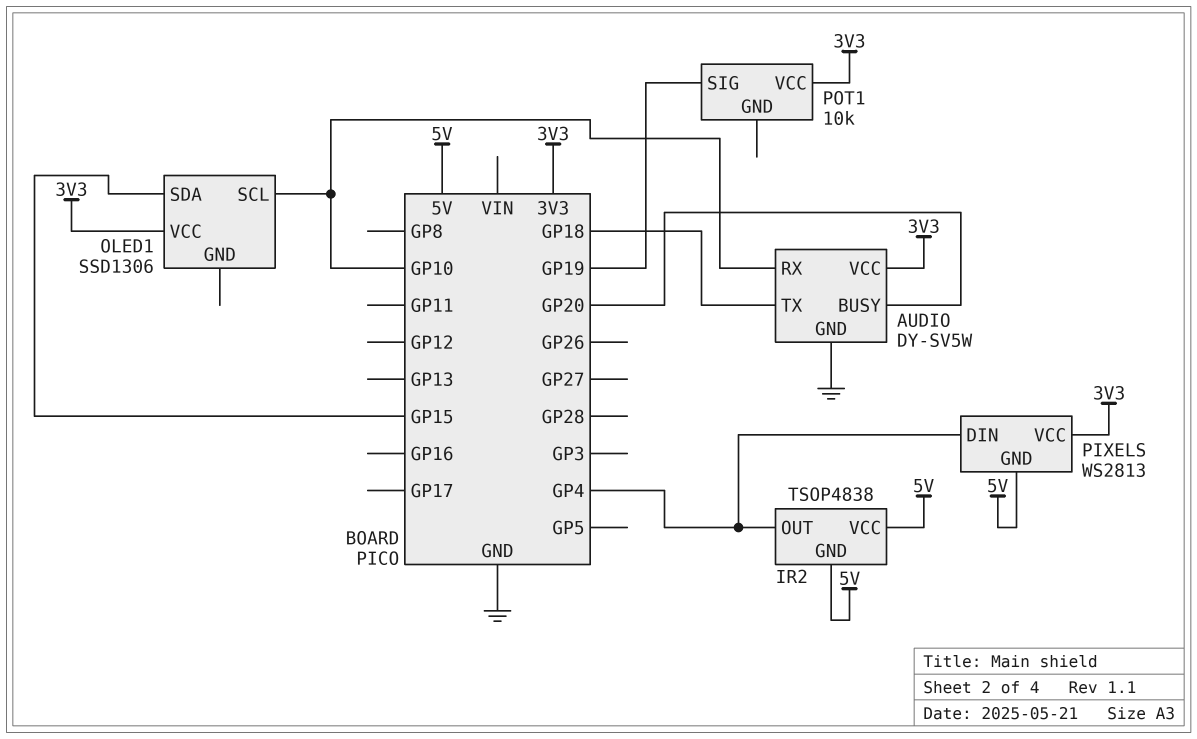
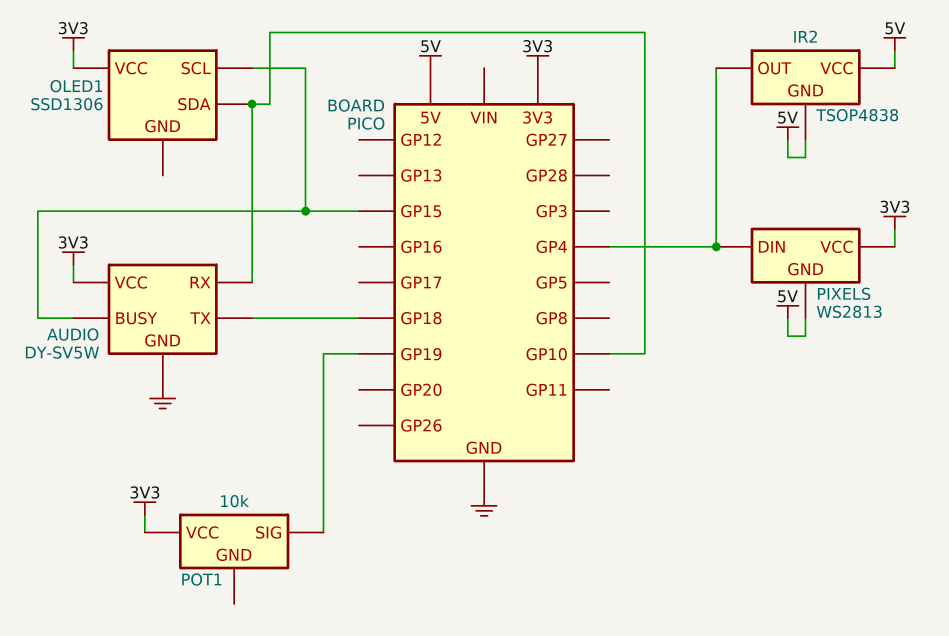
AUDIO pin BUSY: GP20 -> GP15
OLED1 pin SCL: GP10 -> GP15
OLED1 pin SDA: GP15 -> GP10

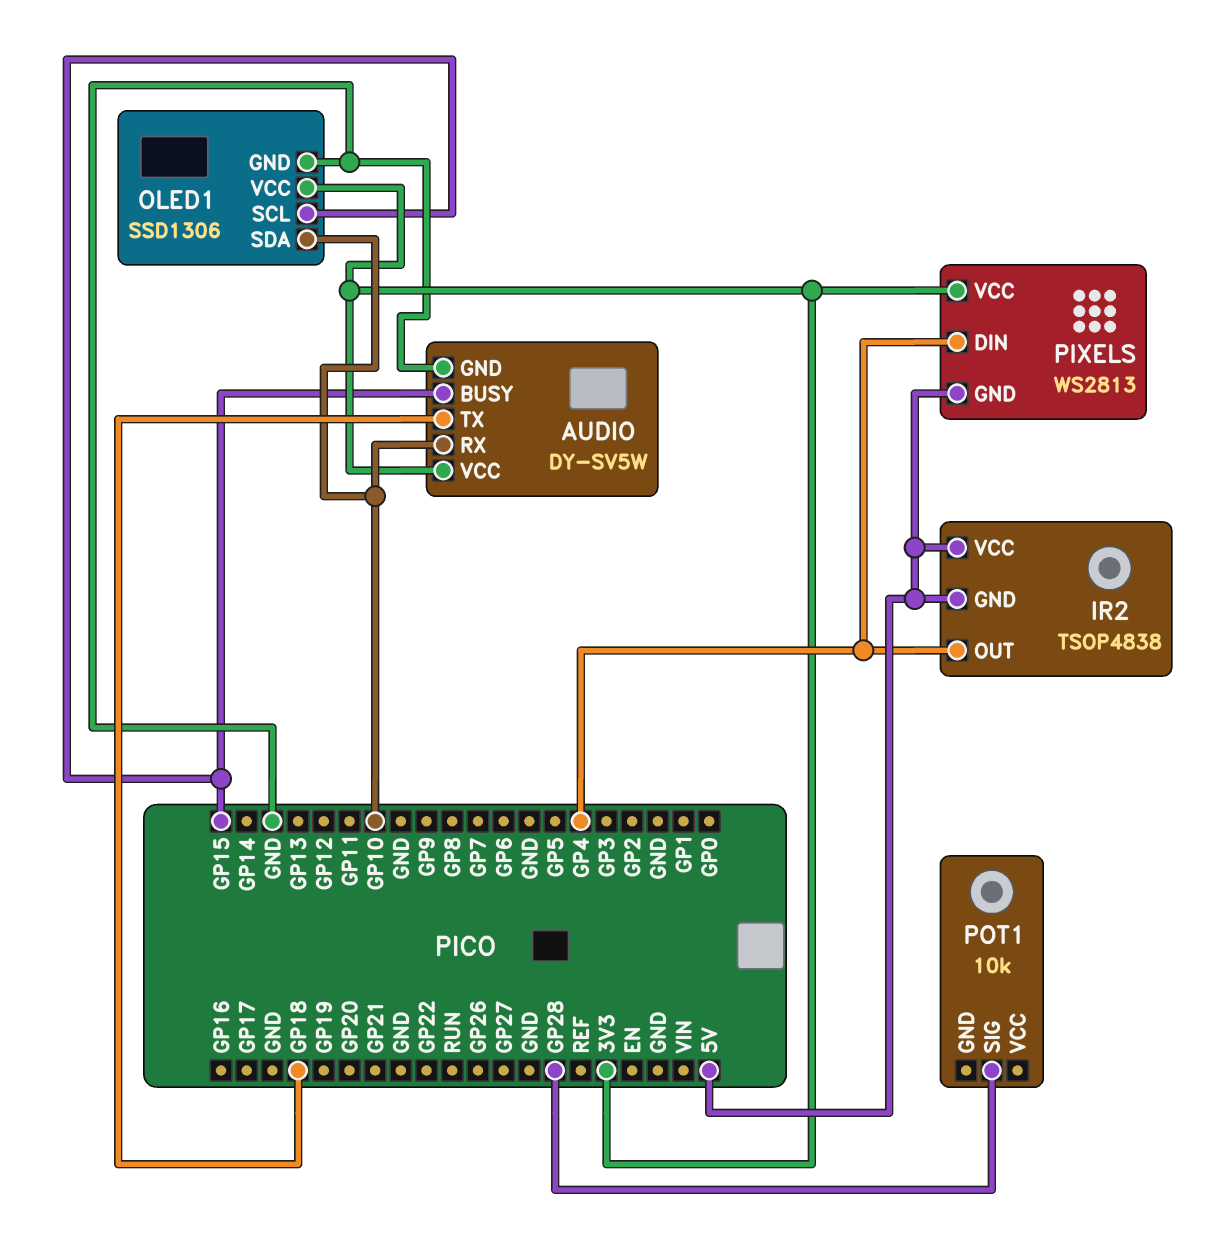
OLED1 pin GND: none -> GND
POT1 pin SIG: GP19 -> GP28
POT1 pin VCC: 3V3 -> none

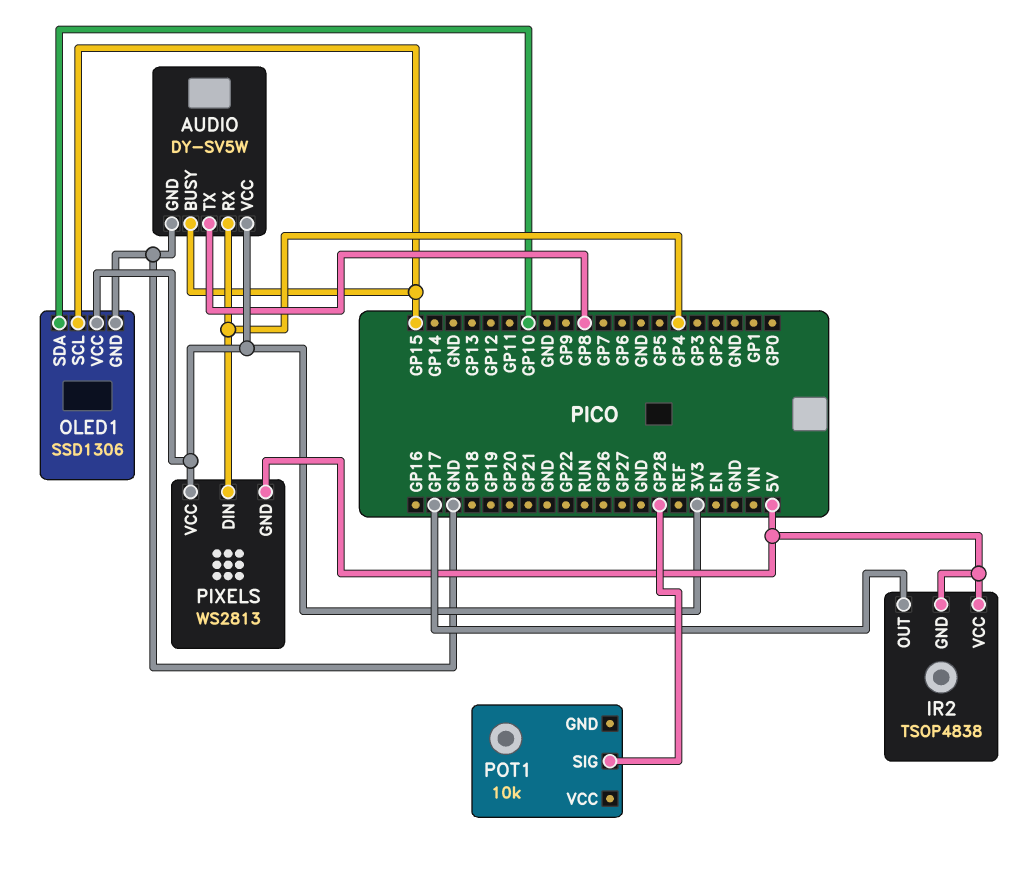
AUDIO pin RX: GP10 -> GP4
AUDIO pin TX: GP18 -> GP8
IR2 pin OUT: GP4 -> GP17

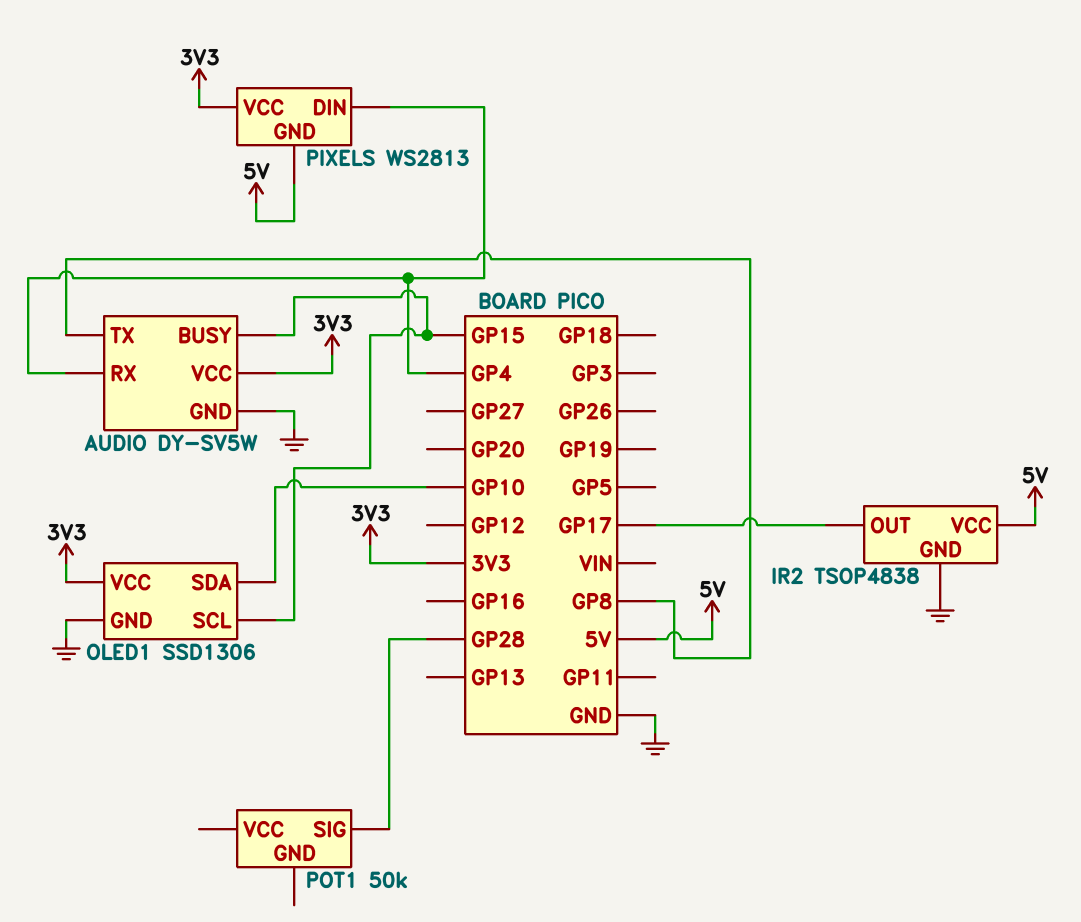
IR2 pin GND: 5V -> GND
POT1: 10k -> 50k

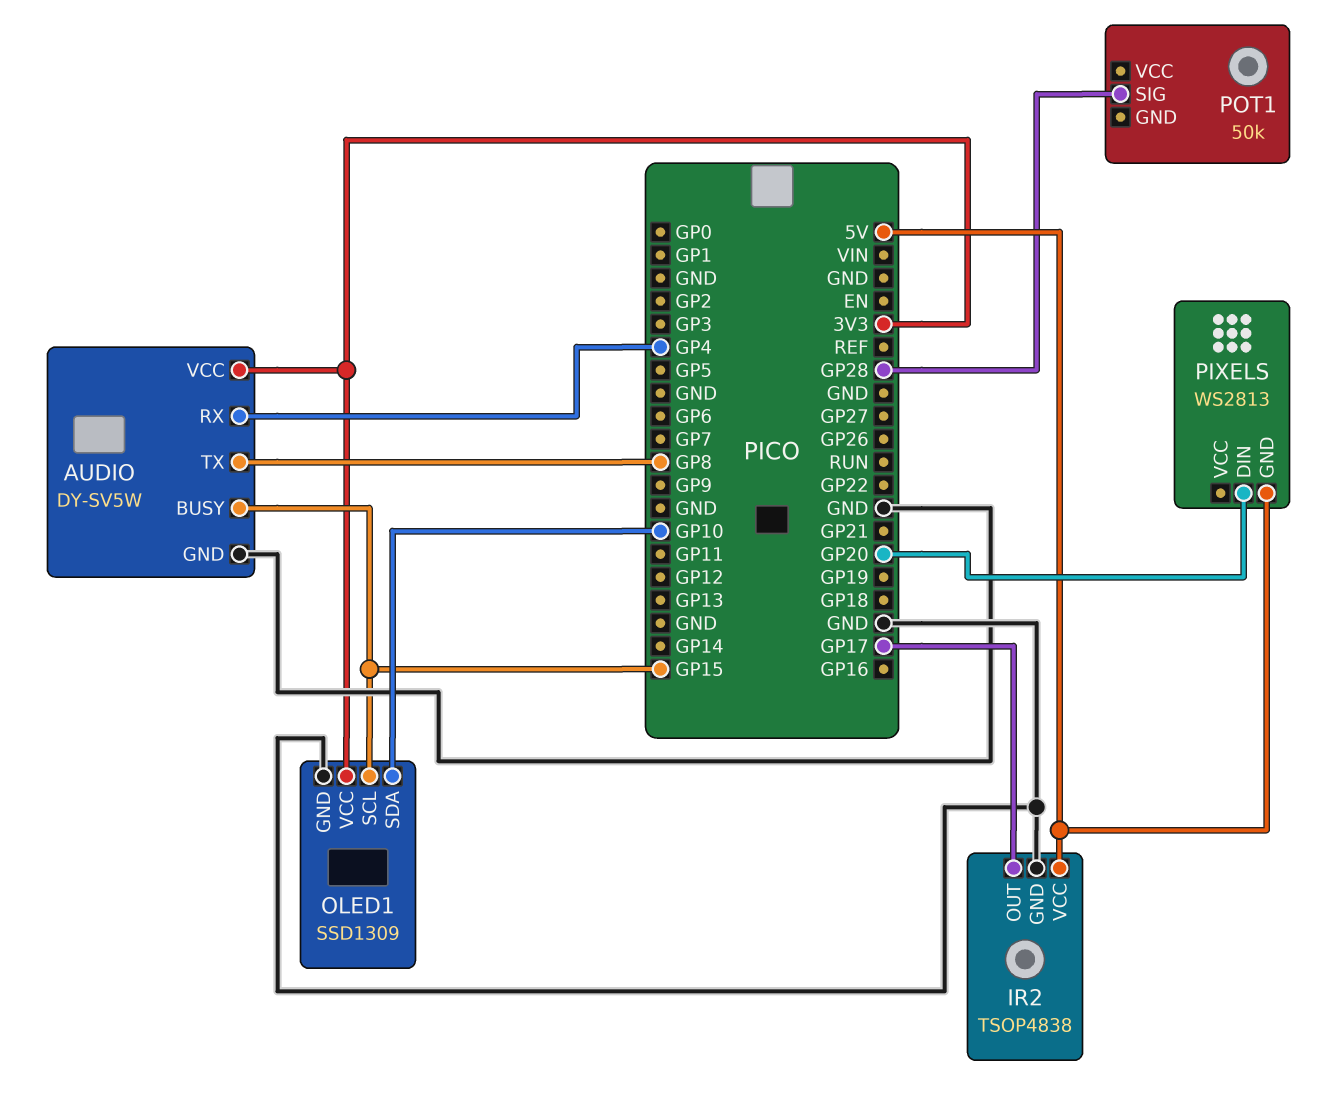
OLED1: SSD1306 -> SSD1309
PIXELS pin DIN: GP4 -> GP20
PIXELS pin VCC: 3V3 -> none

